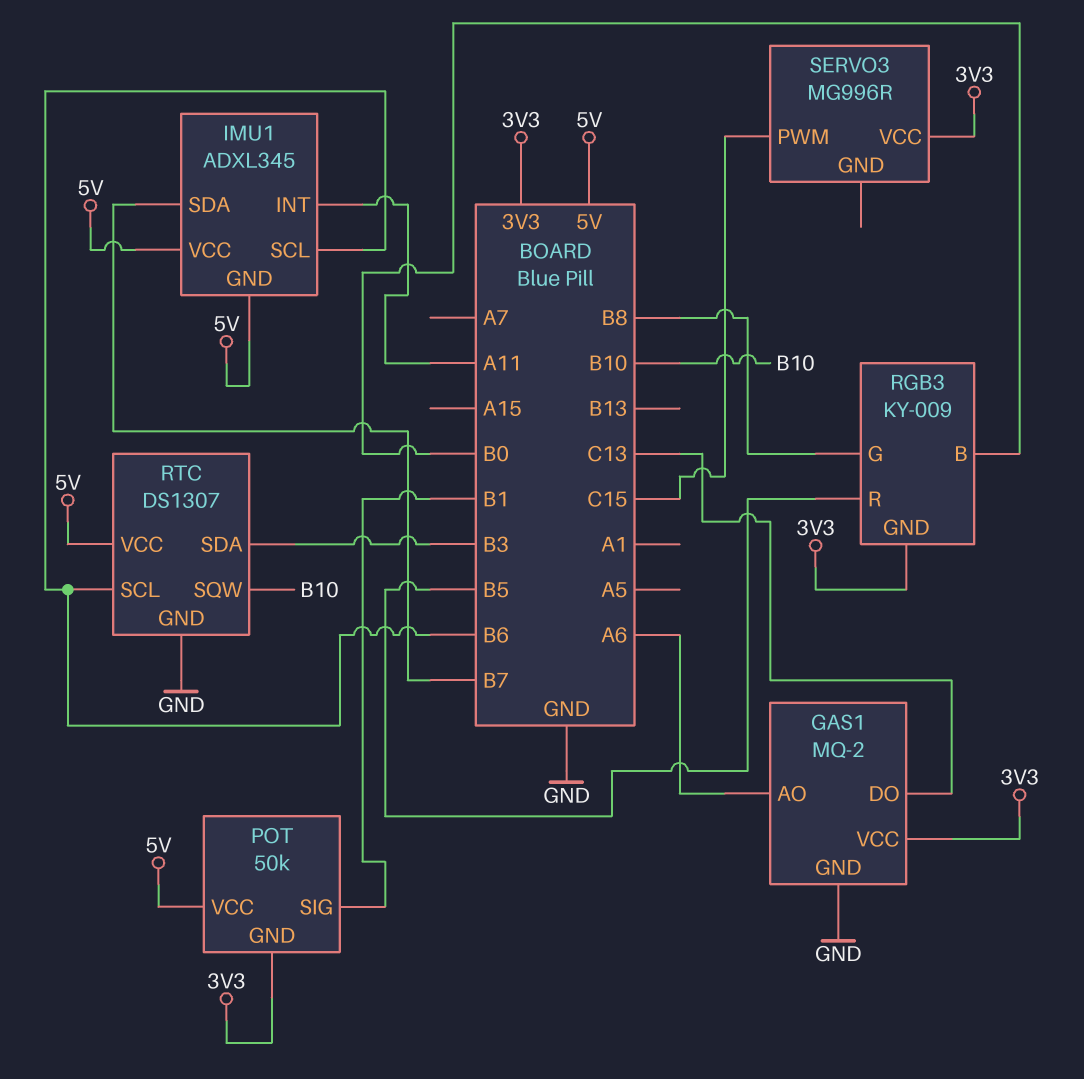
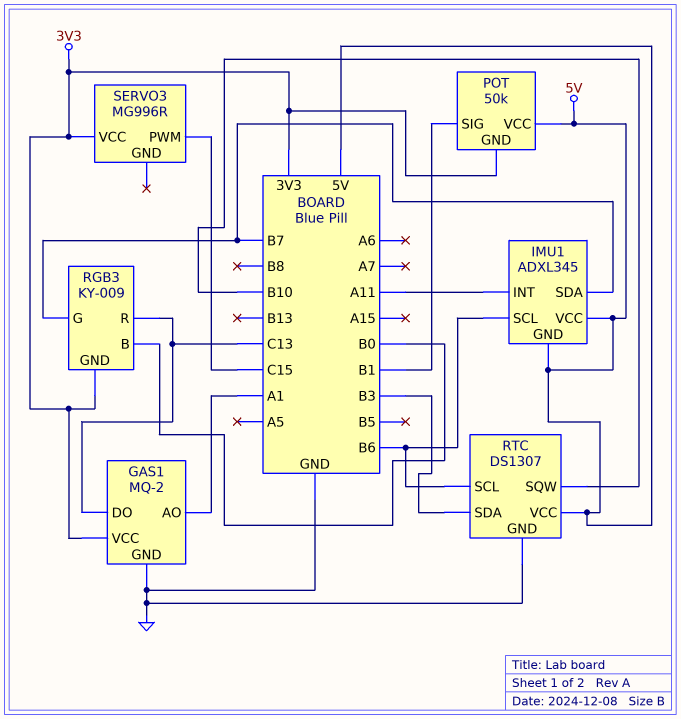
GAS1 pin AO: A6 -> A1
RGB3 pin G: B8 -> B7
RGB3 pin R: B5 -> C13

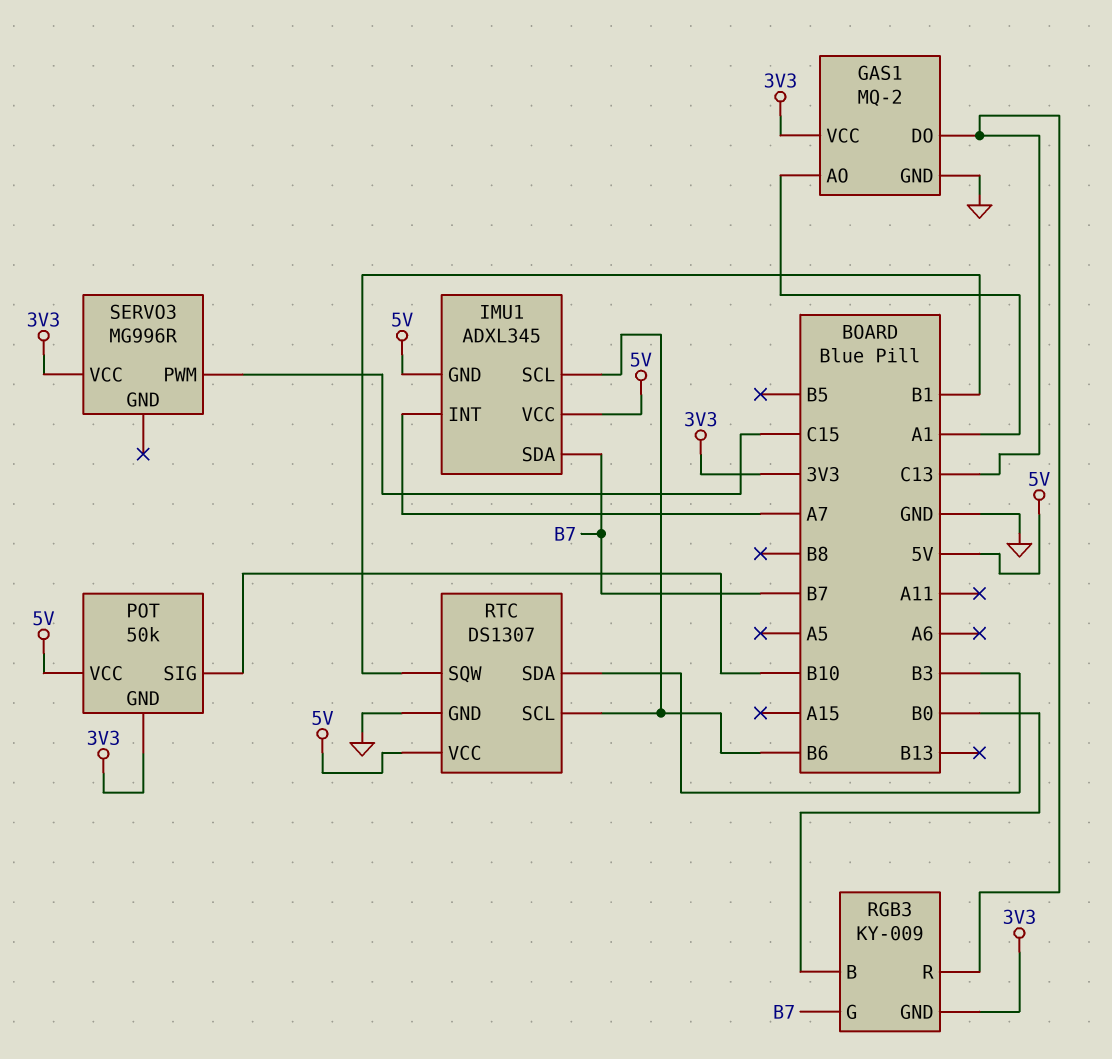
IMU1 pin INT: A11 -> A7
POT pin SIG: B1 -> B10
RTC pin SQW: B10 -> B1

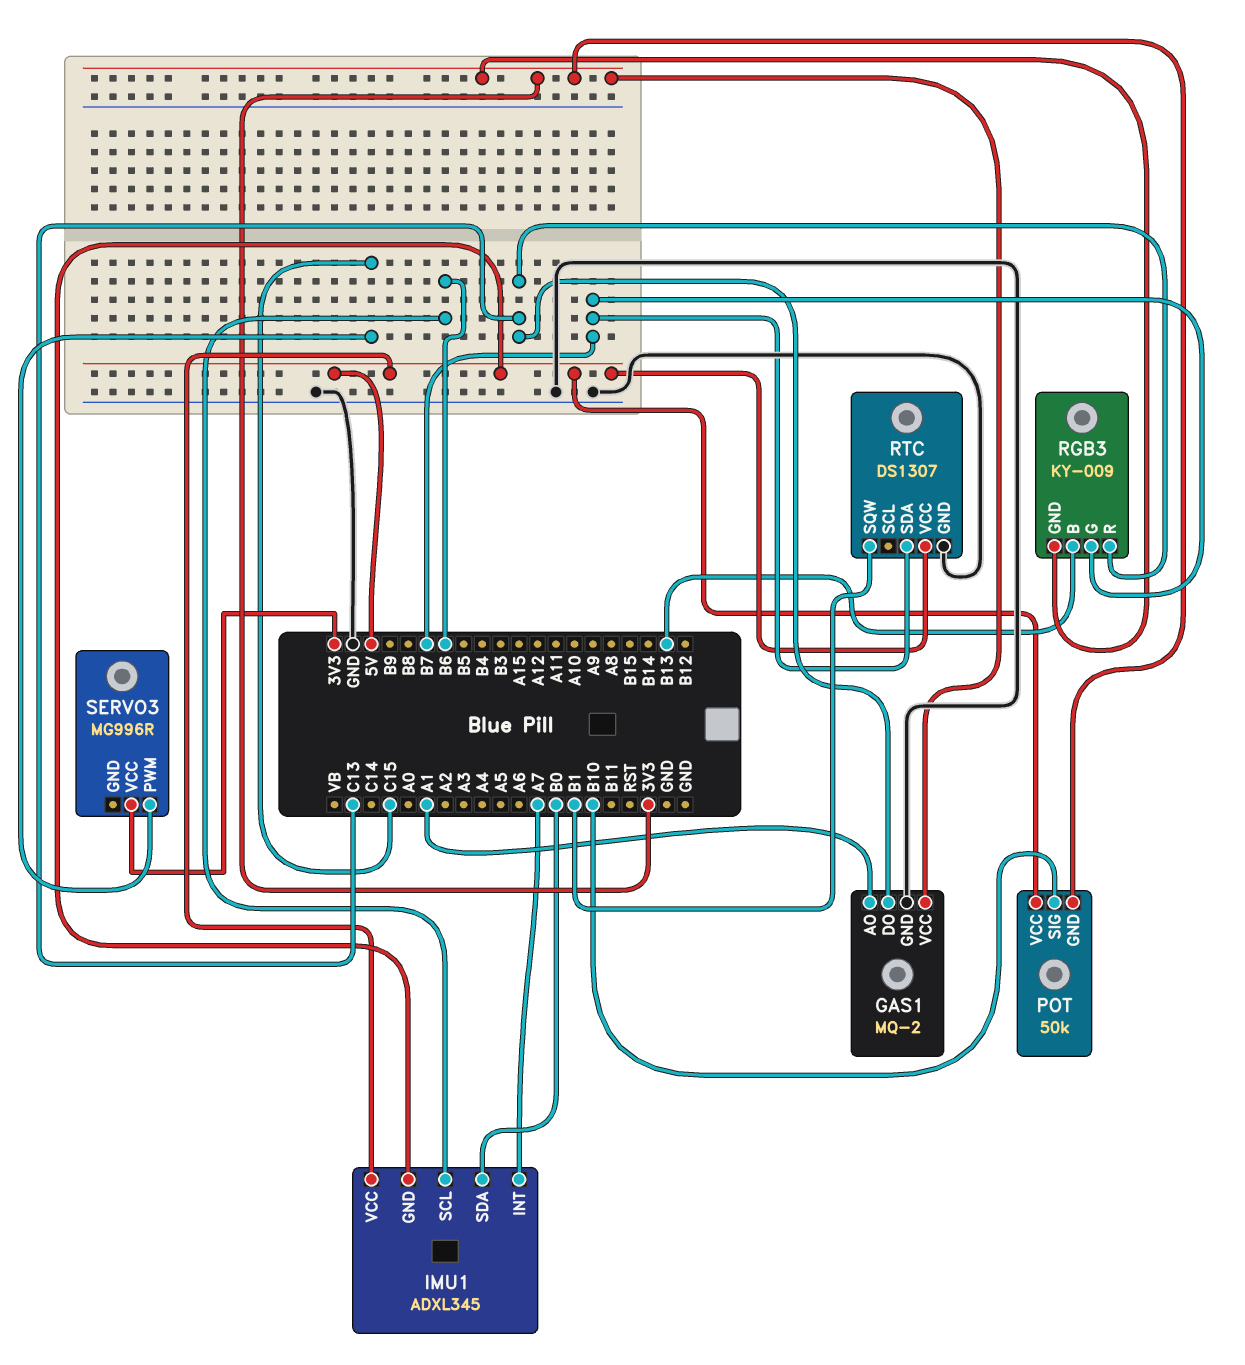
IMU1 pin SDA: B7 -> B0
RGB3 pin B: B0 -> B13
RTC pin SCL: B6 -> none
RTC pin SDA: B3 -> B7

